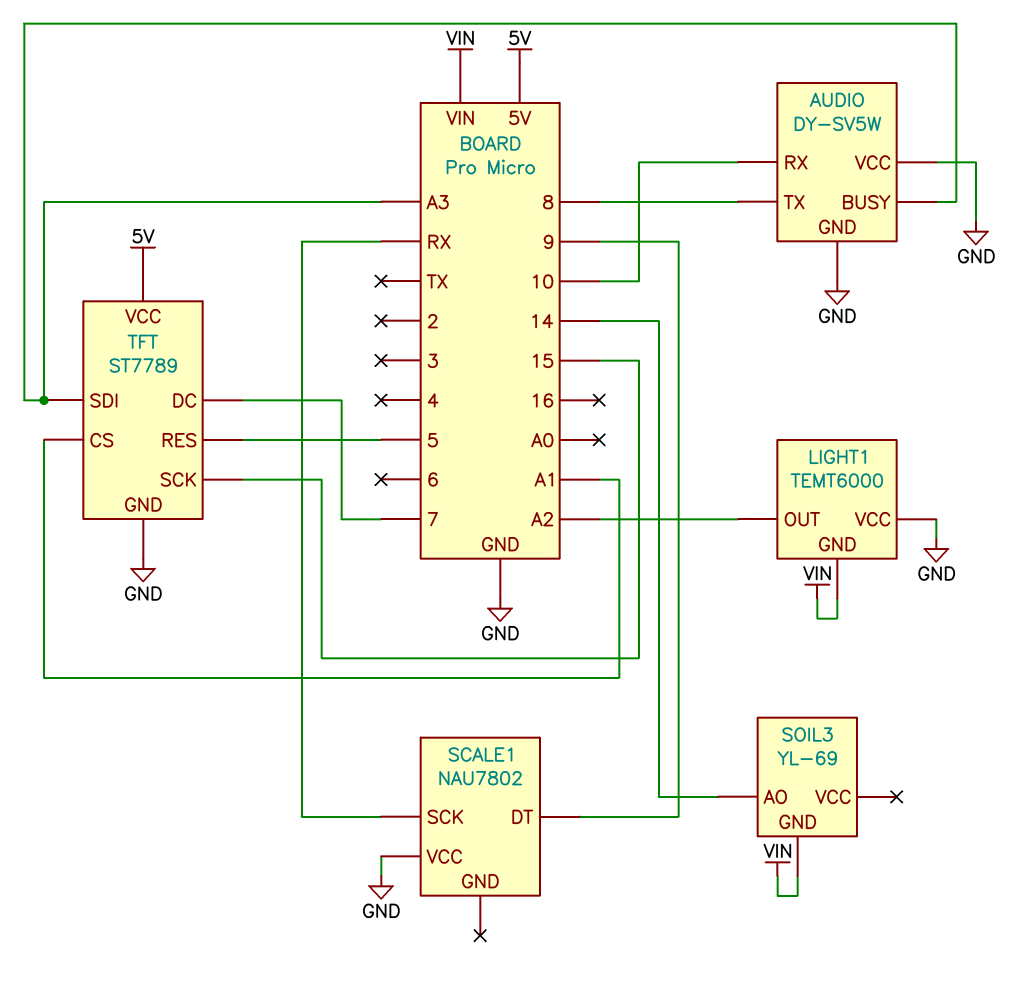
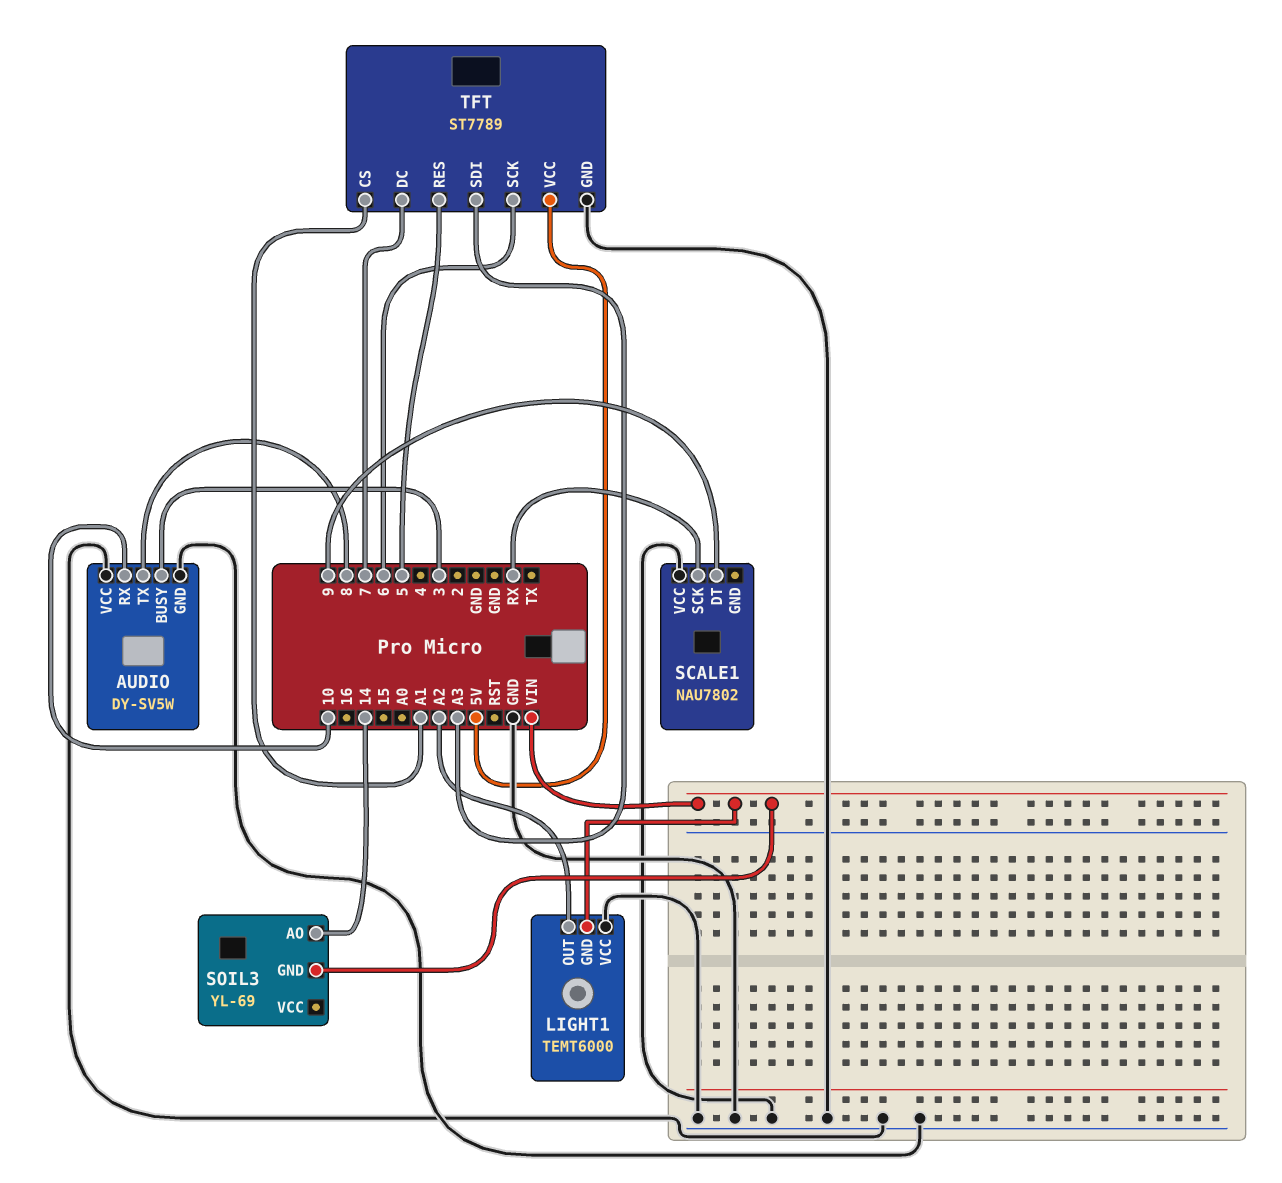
AUDIO pin BUSY: A3 -> 3
TFT pin SCK: 15 -> 6

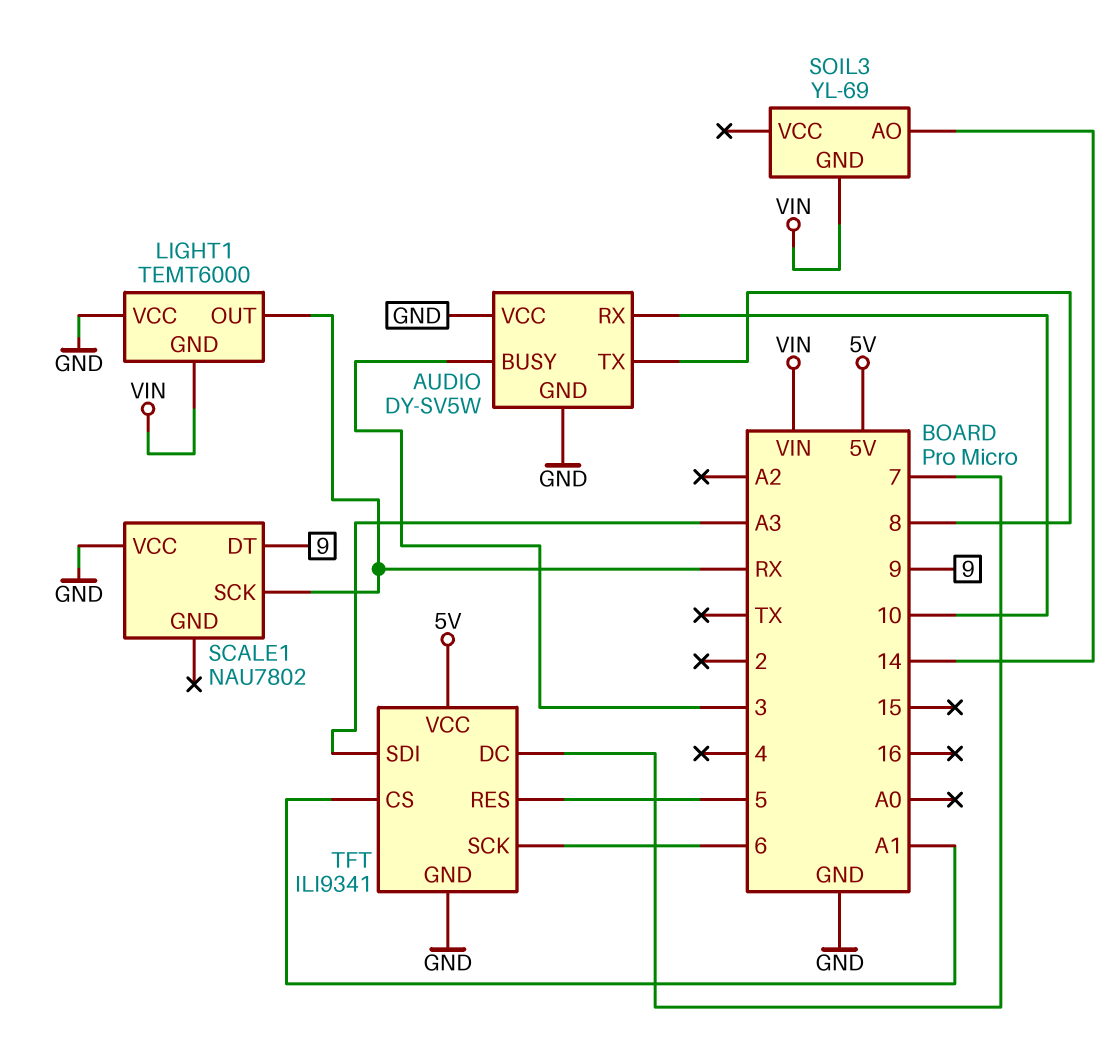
LIGHT1 pin OUT: A2 -> RX
TFT: ST7789 -> ILI9341

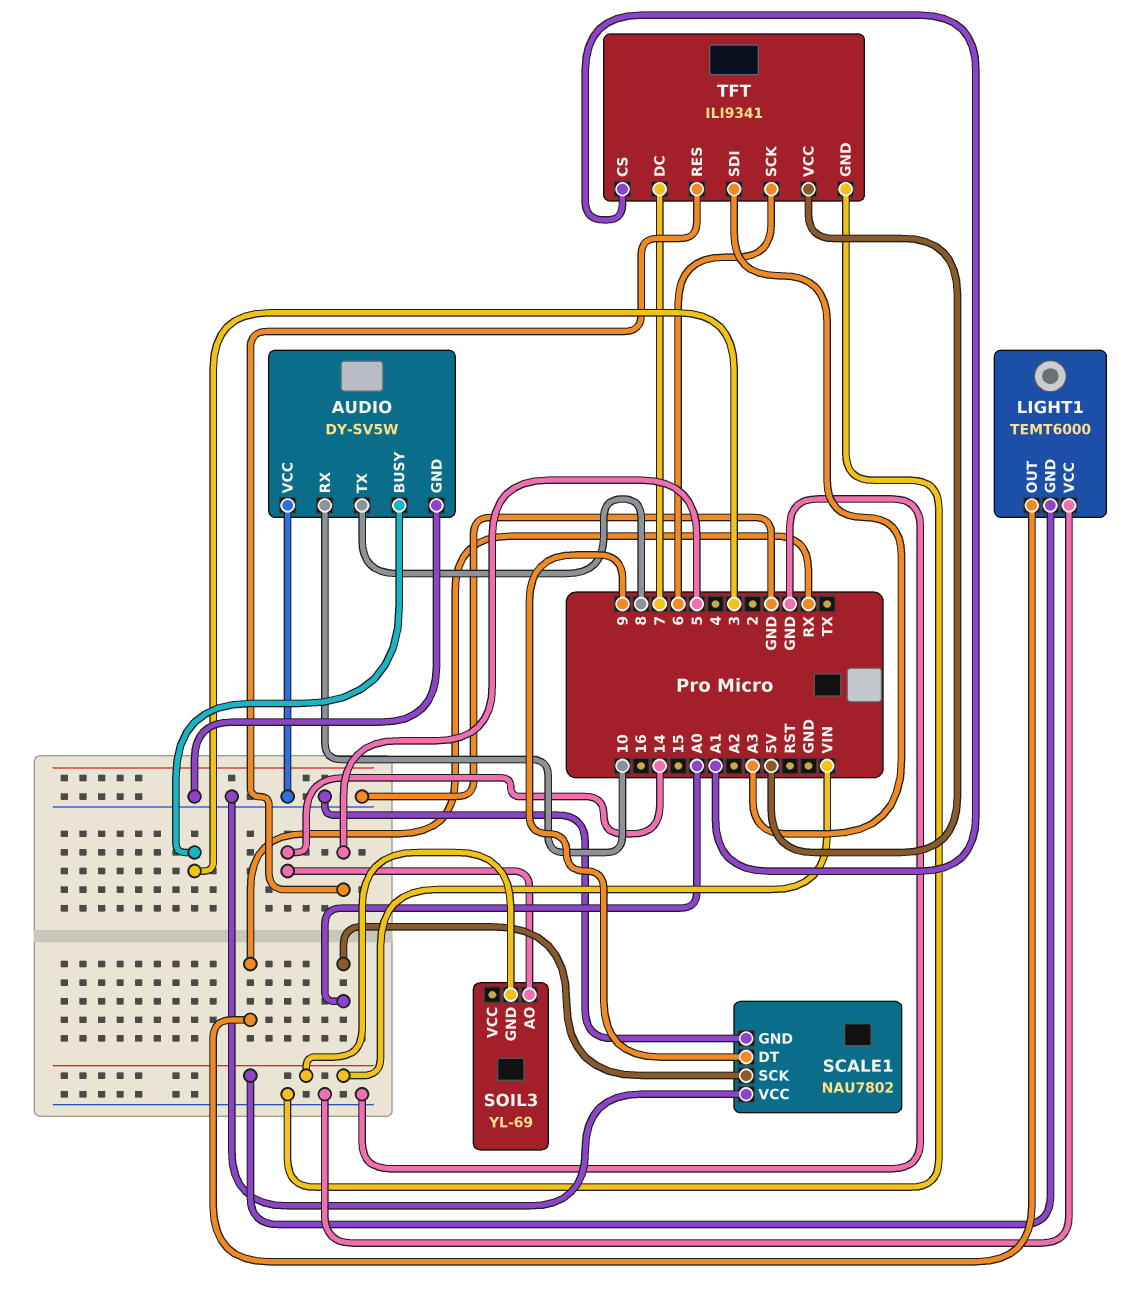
SCALE1 pin GND: none -> GND
SCALE1 pin SCK: RX -> A0

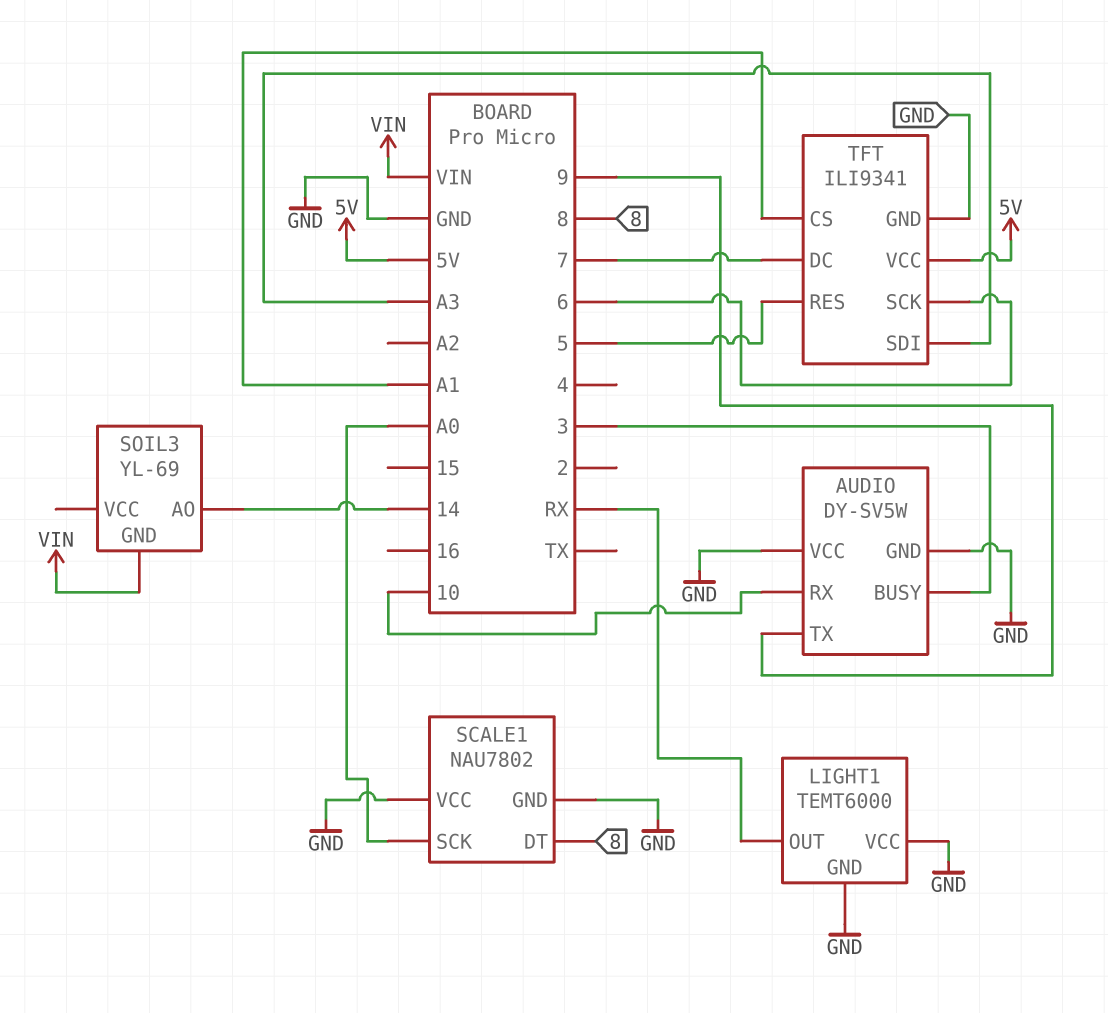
AUDIO pin TX: 8 -> 9
LIGHT1 pin GND: VIN -> GND
SCALE1 pin DT: 9 -> 8

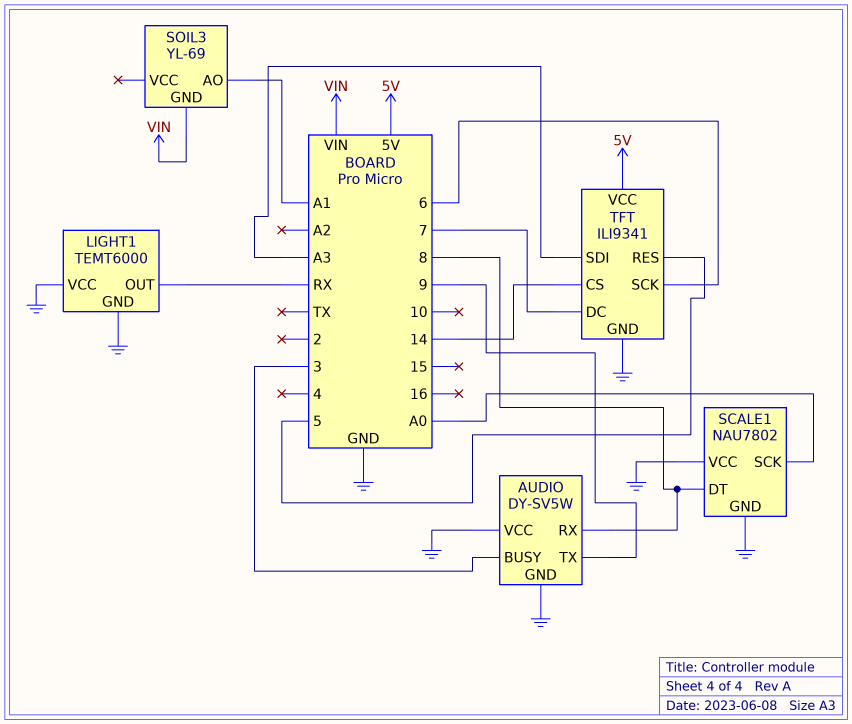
AUDIO pin RX: 10 -> 8
SOIL3 pin AO: 14 -> A1
TFT pin CS: A1 -> 14

